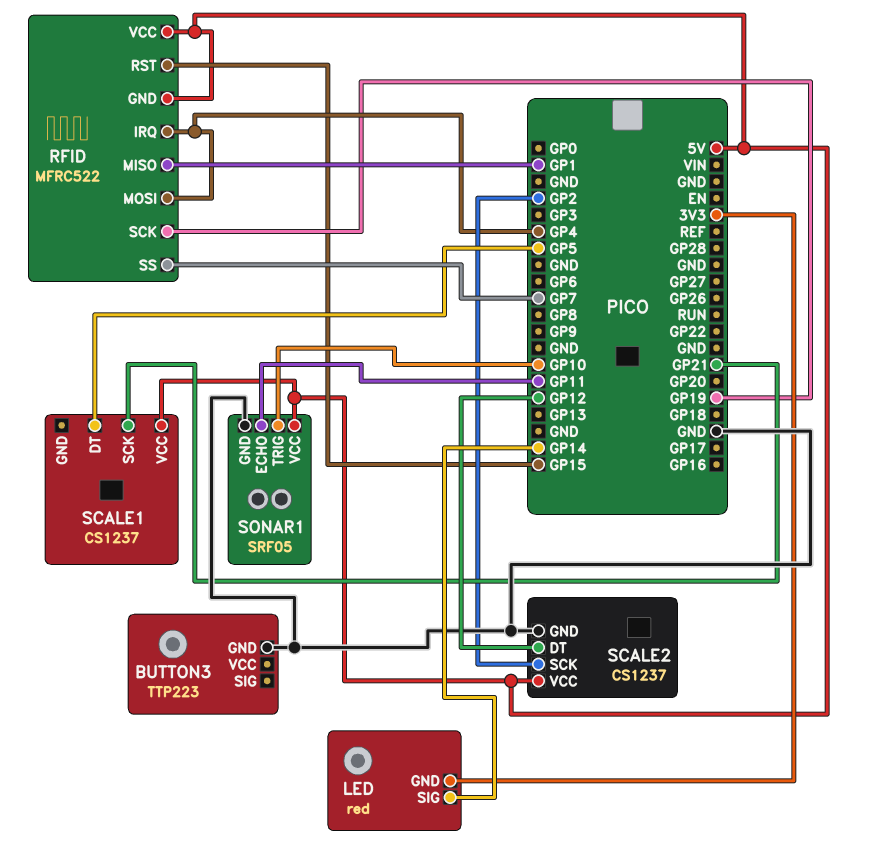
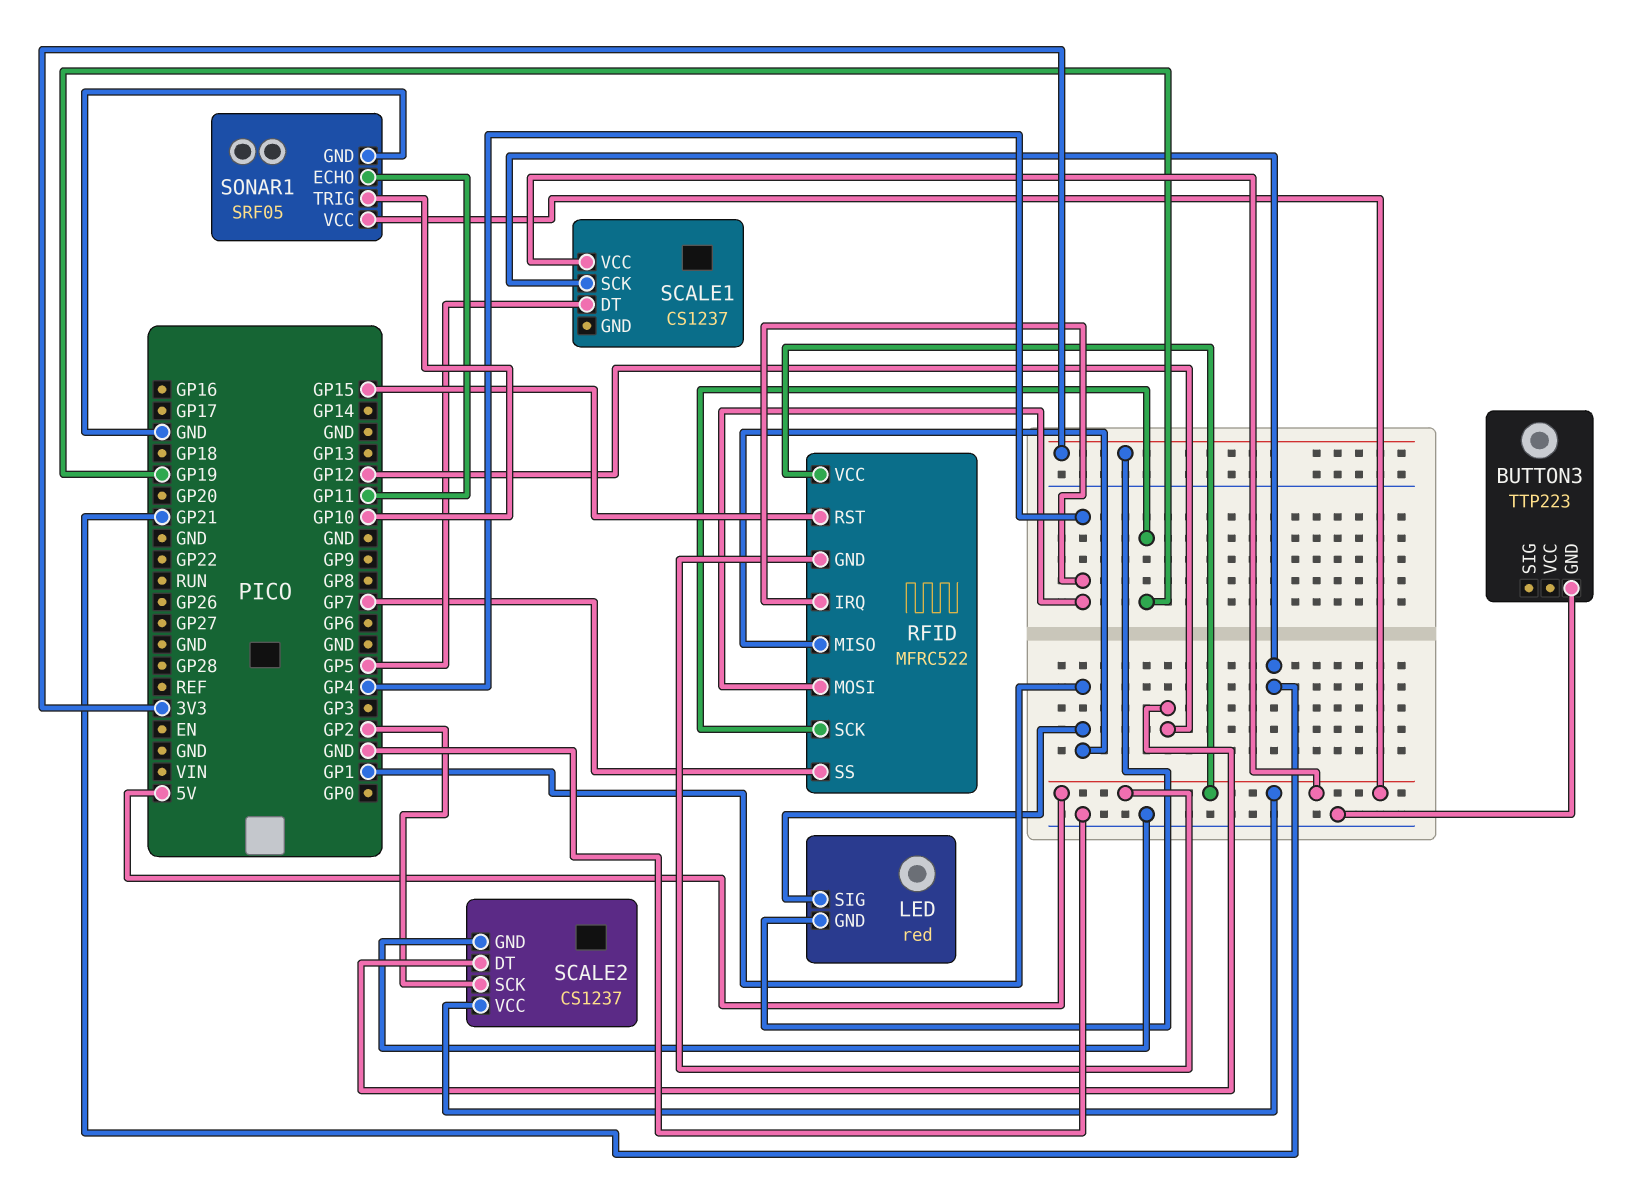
LED pin SIG: GP14 -> GP1

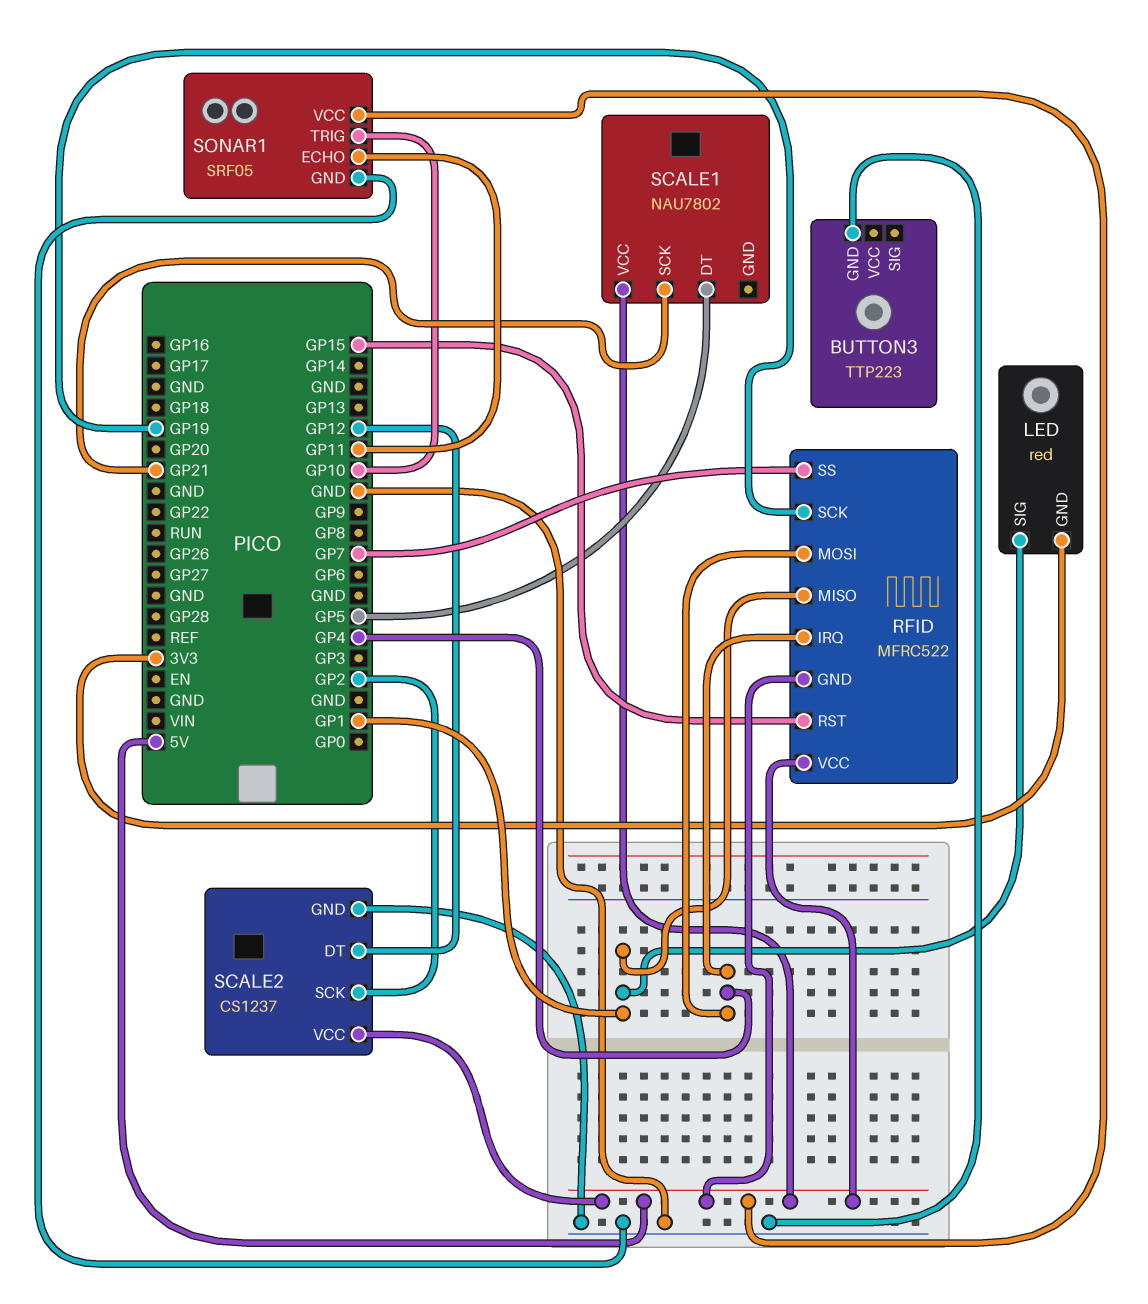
SCALE1: CS1237 -> NAU7802

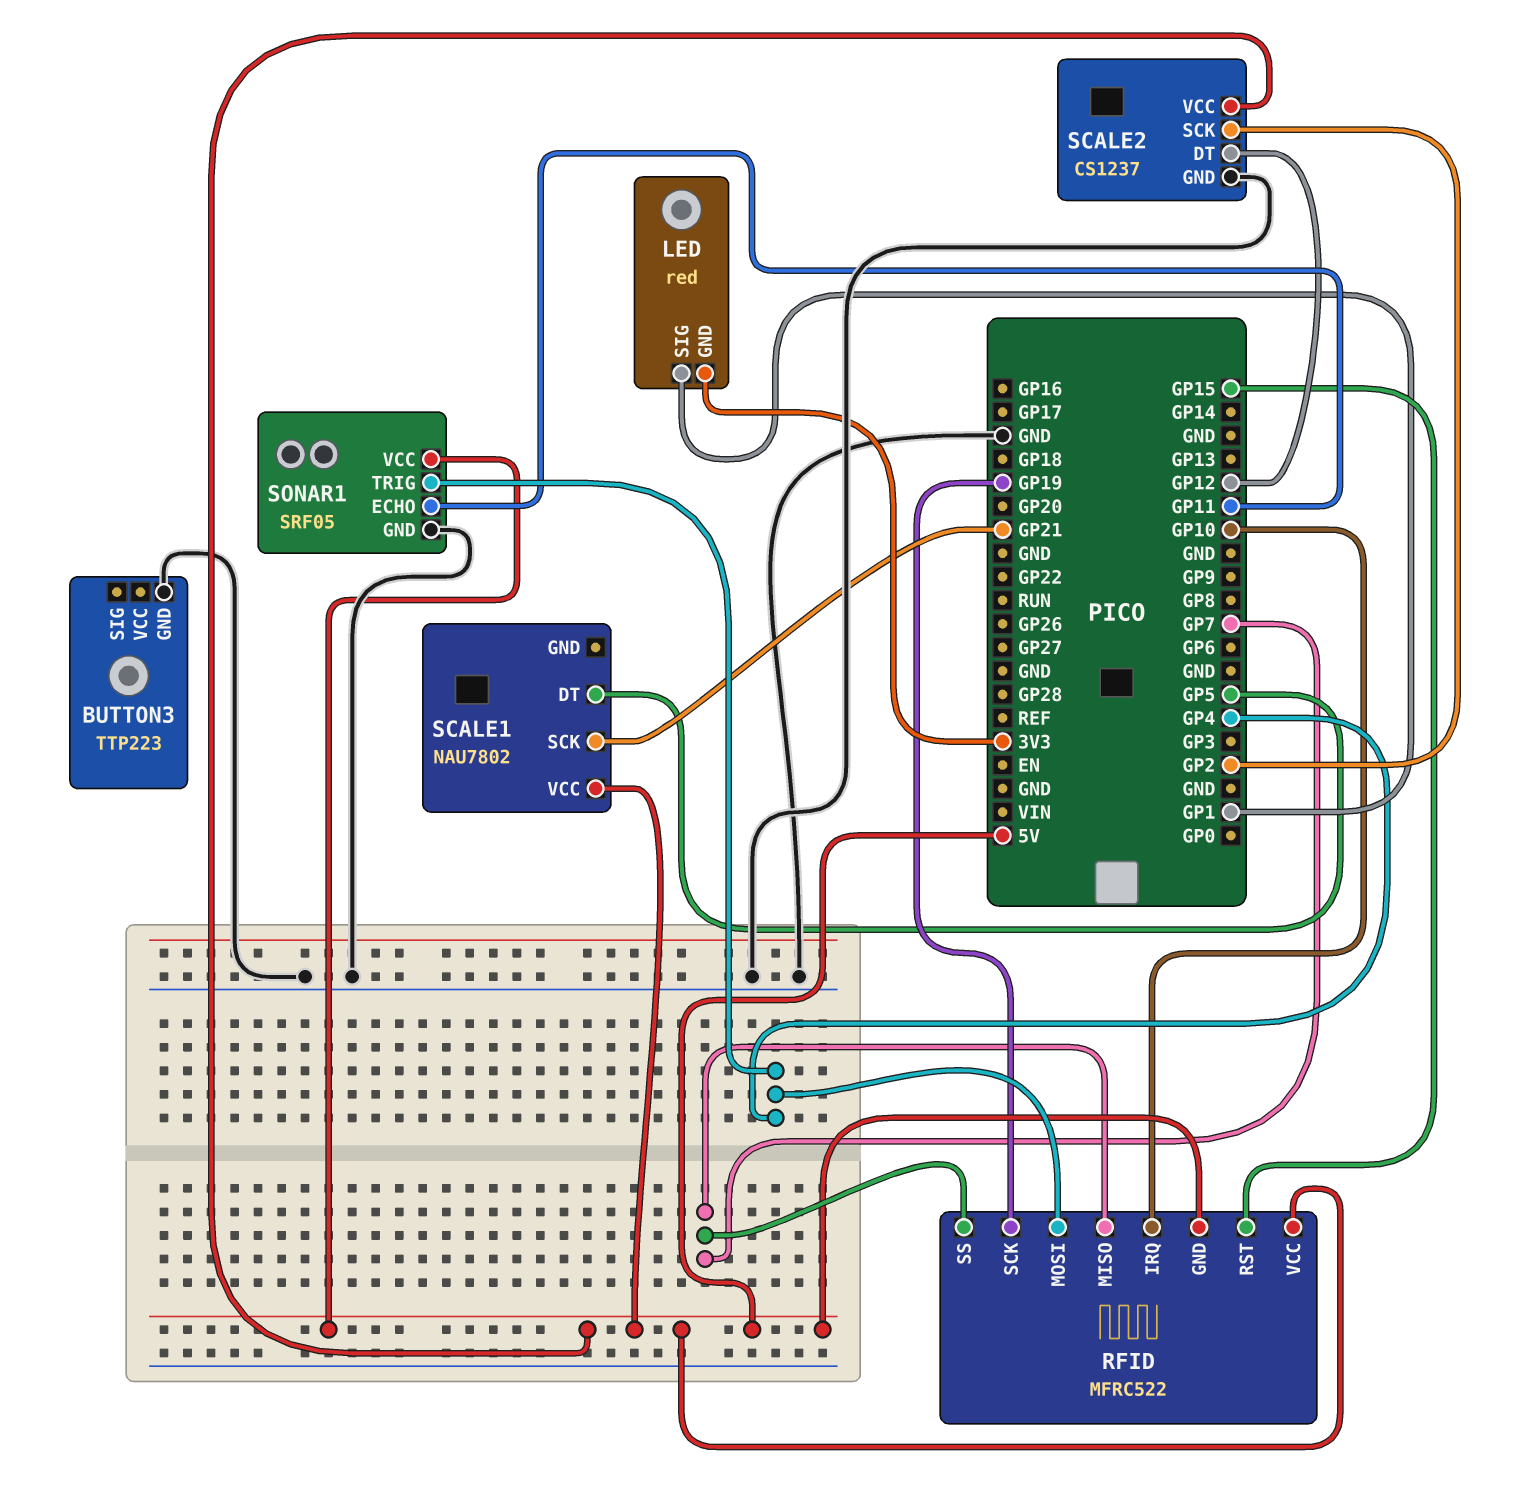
RFID pin IRQ: GP4 -> GP10
RFID pin MISO: GP1 -> GP7
SONAR1 pin TRIG: GP10 -> GP4

